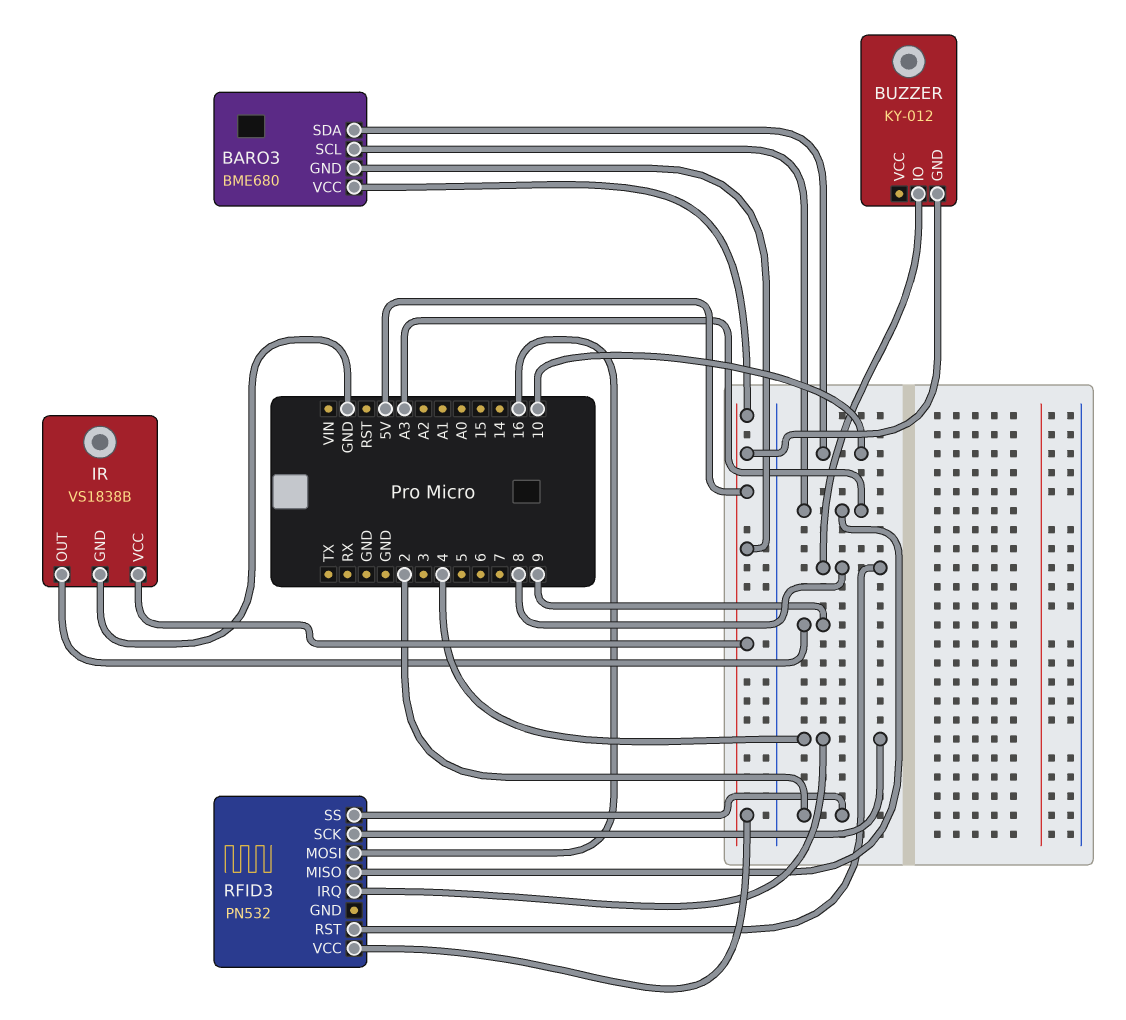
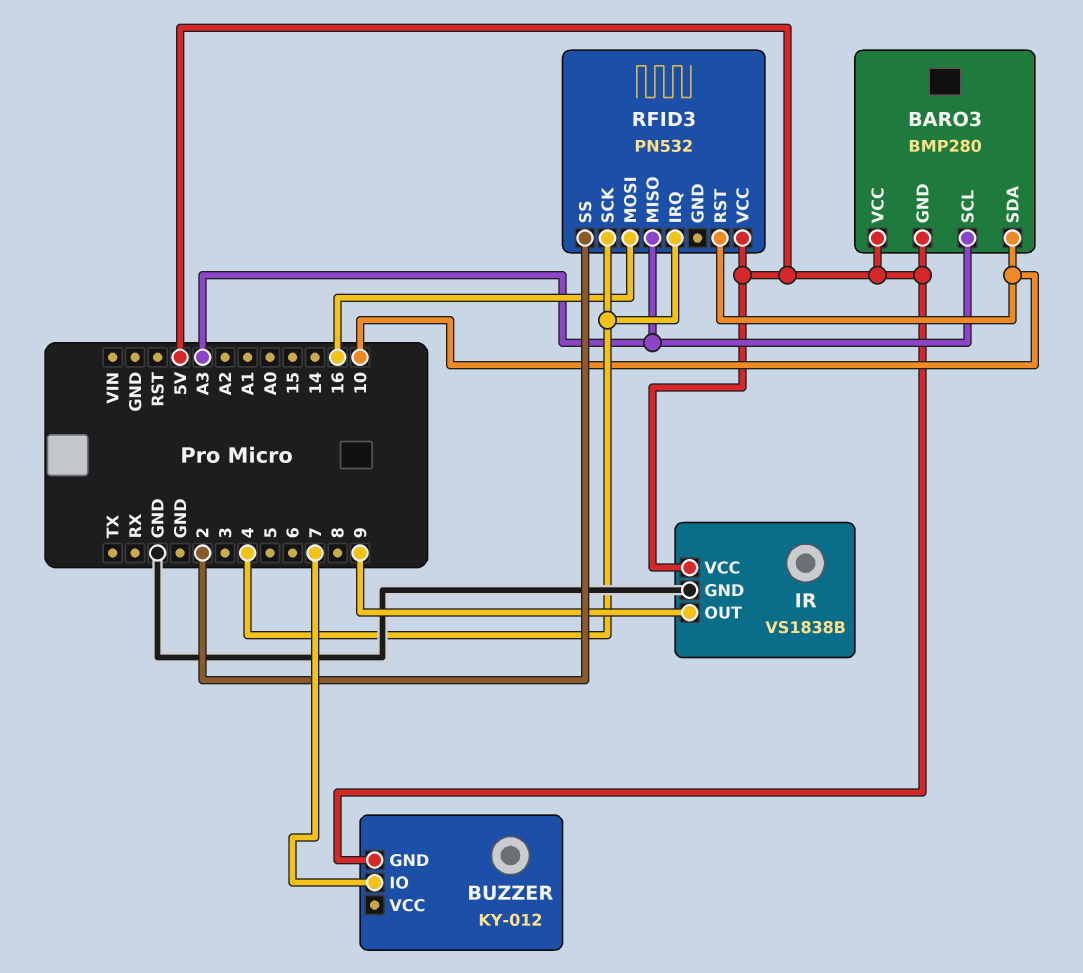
BARO3: BME680 -> BMP280
BUZZER pin IO: 8 -> 7
RFID3 pin RST: 8 -> 10

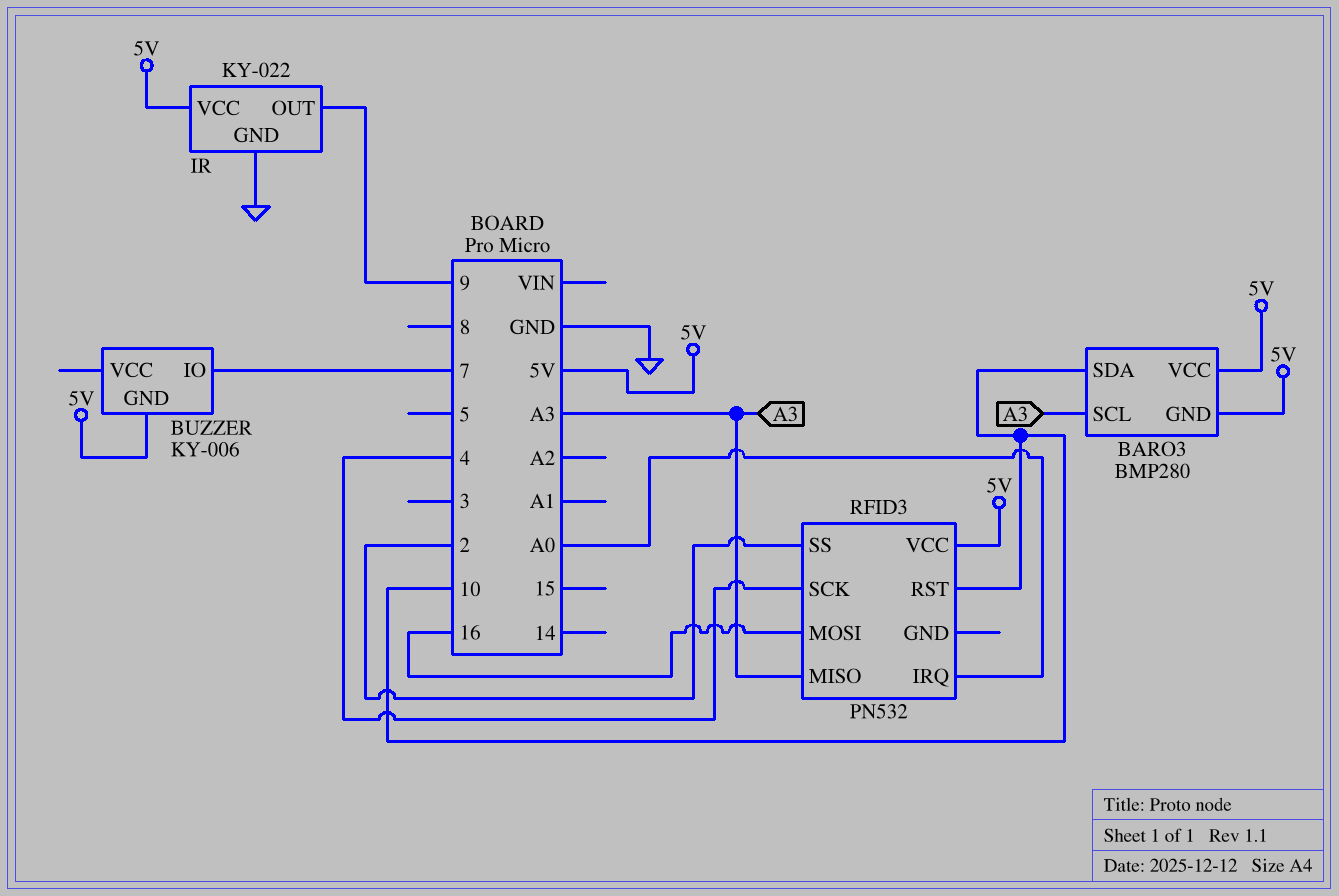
BUZZER: KY-012 -> KY-006
IR: VS1838B -> KY-022
RFID3 pin IRQ: 4 -> A0

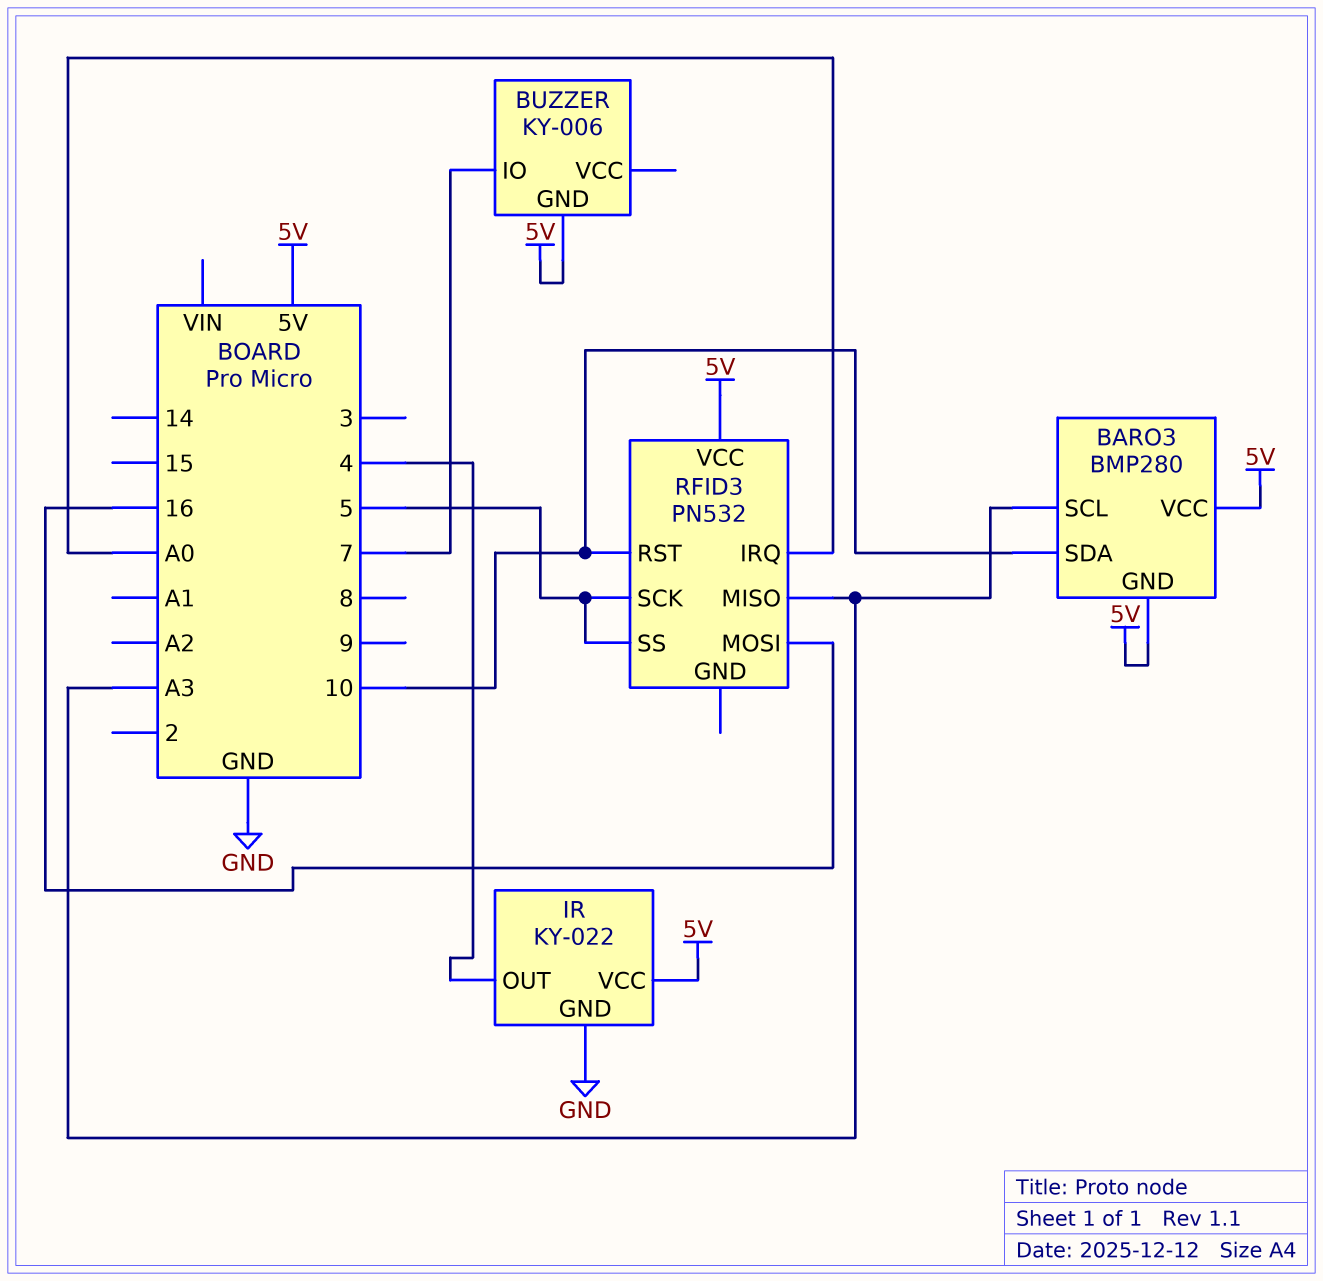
IR pin OUT: 9 -> 4
RFID3 pin SCK: 4 -> 5
RFID3 pin SS: 2 -> 5

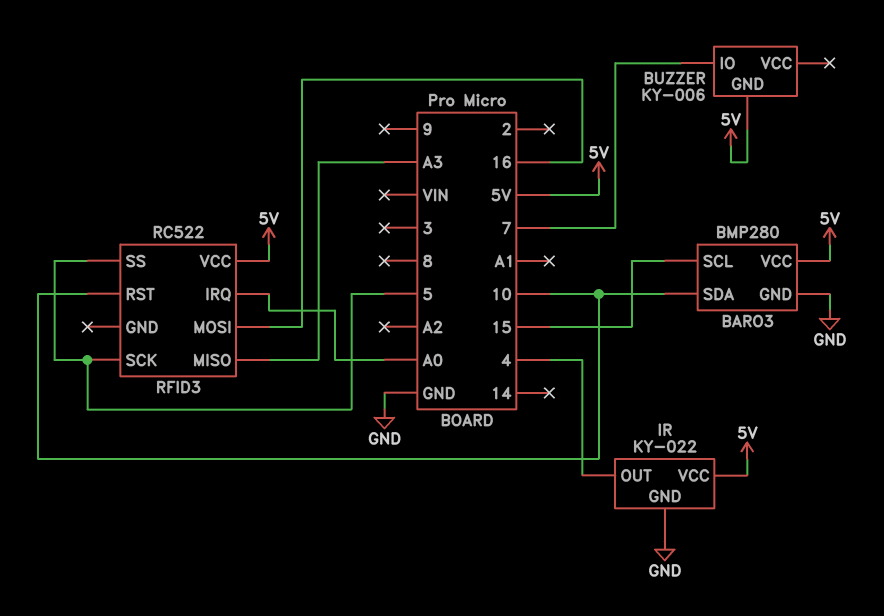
BARO3 pin GND: 5V -> GND
BARO3 pin SCL: A3 -> 15
RFID3: PN532 -> RC522

